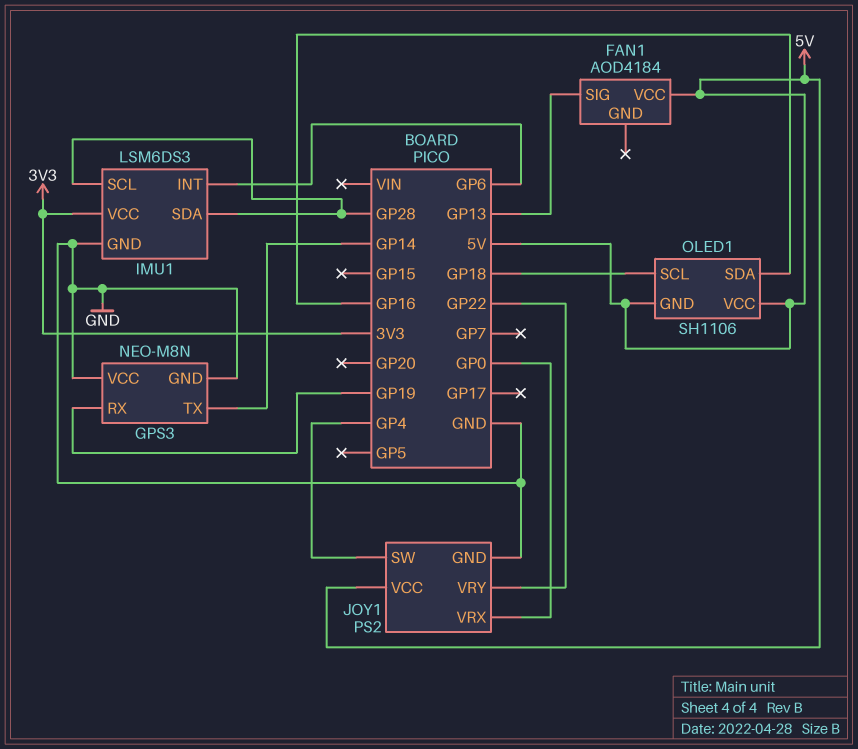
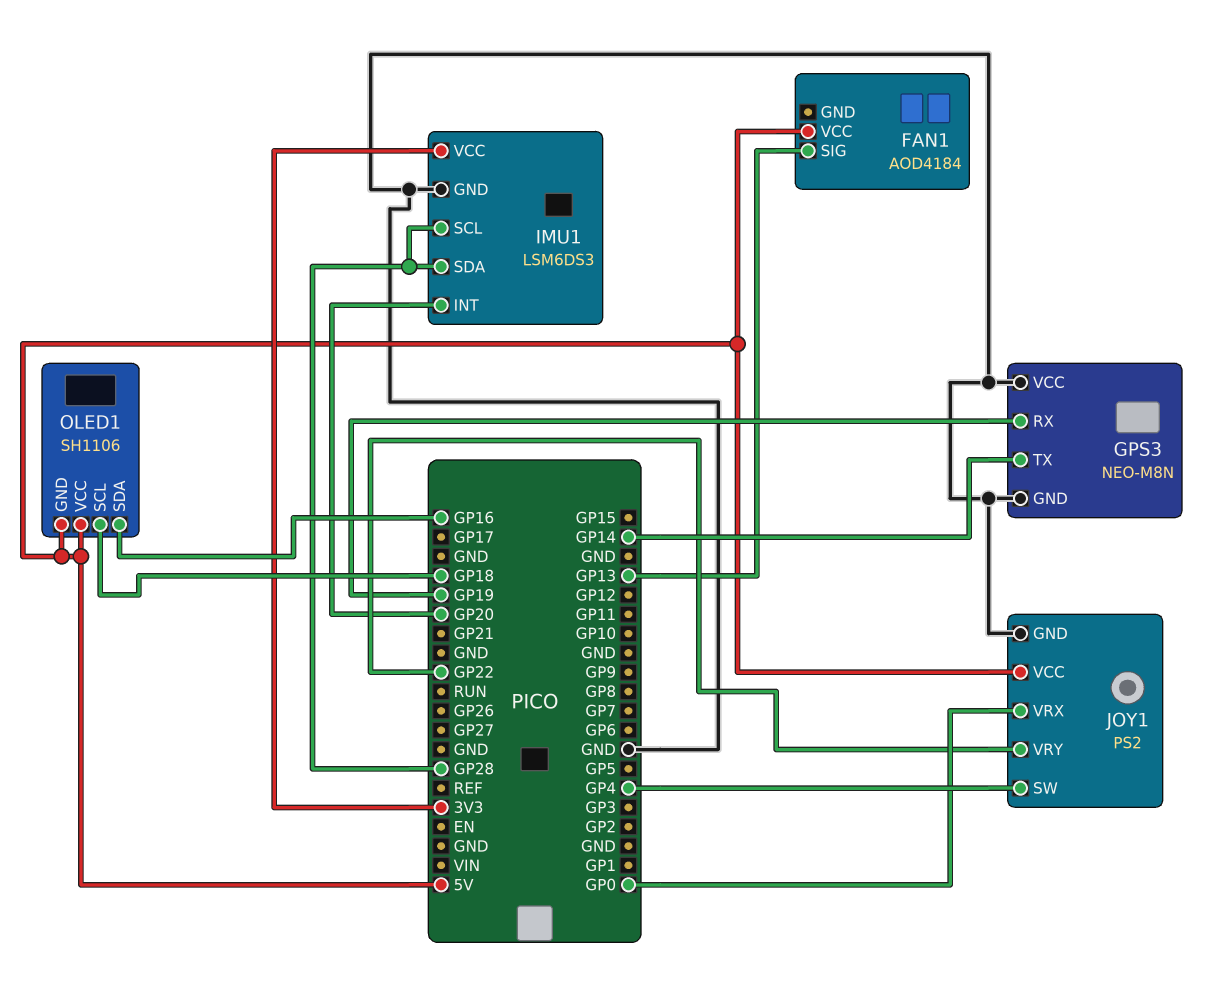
IMU1 pin INT: GP6 -> GP20

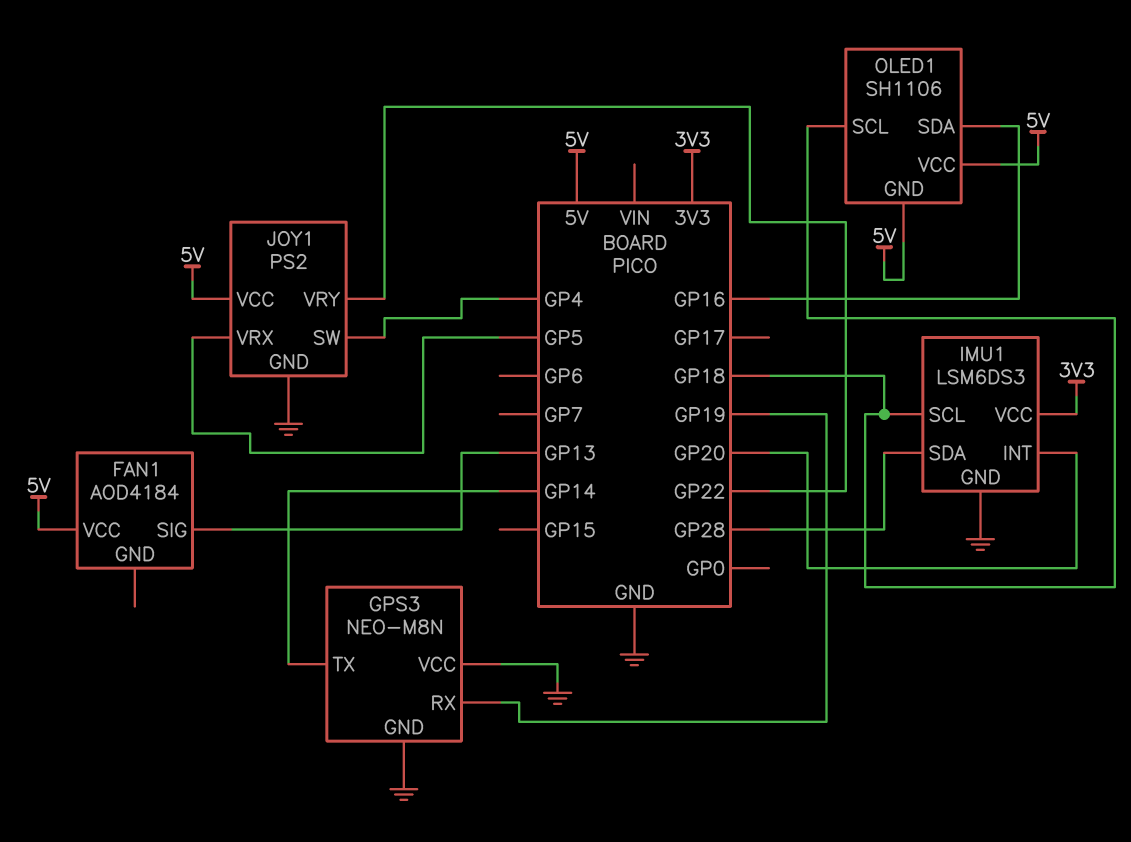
IMU1 pin SCL: GP28 -> GP18
JOY1 pin VRX: GP0 -> GP5

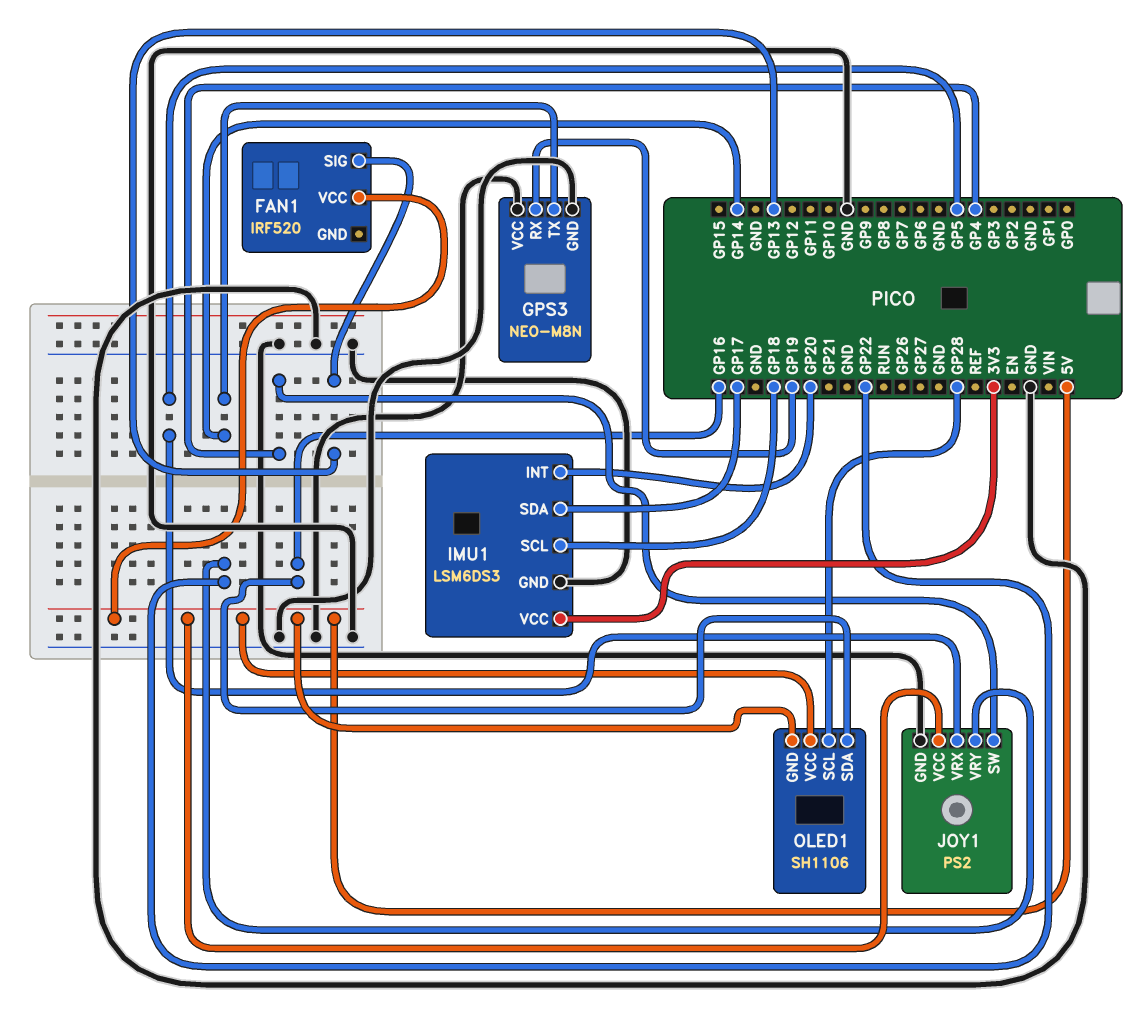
FAN1: AOD4184 -> IRF520
IMU1 pin SDA: GP28 -> GP17
OLED1 pin SCL: GP18 -> GP28

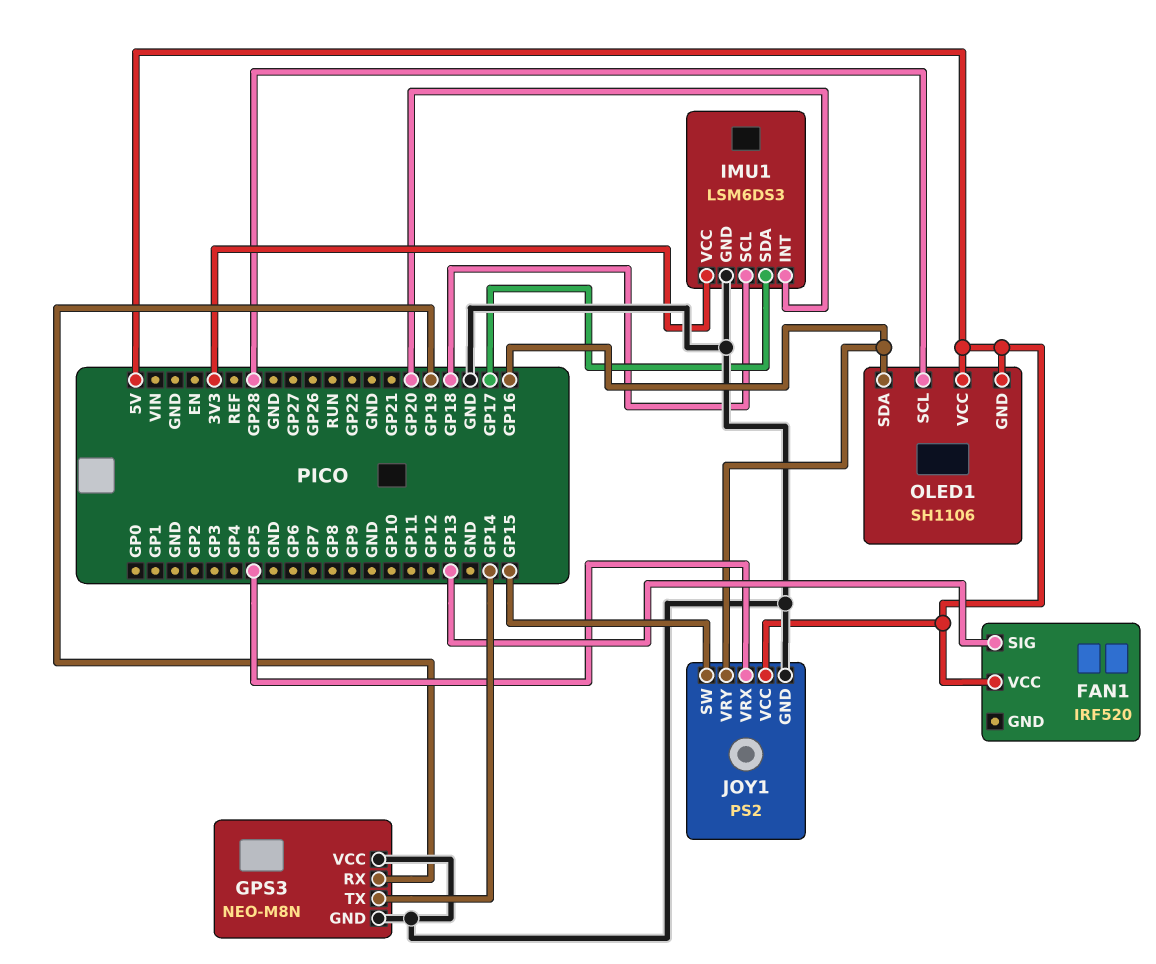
JOY1 pin SW: GP4 -> GP15
JOY1 pin VRY: GP22 -> GP16

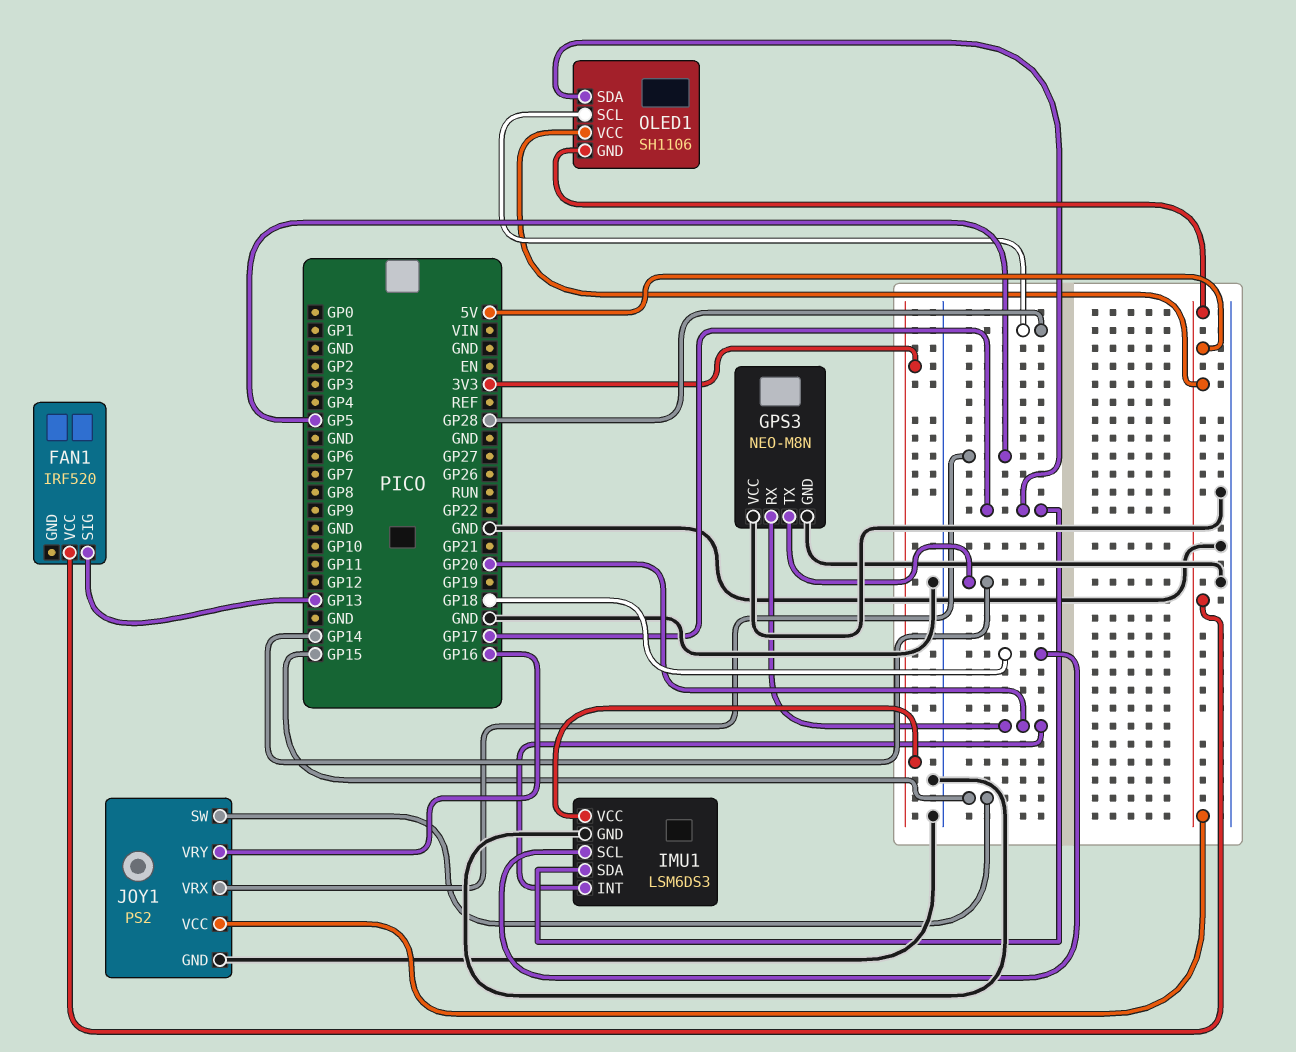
GPS3 pin RX: GP19 -> GP20
OLED1 pin SDA: GP16 -> GP17

